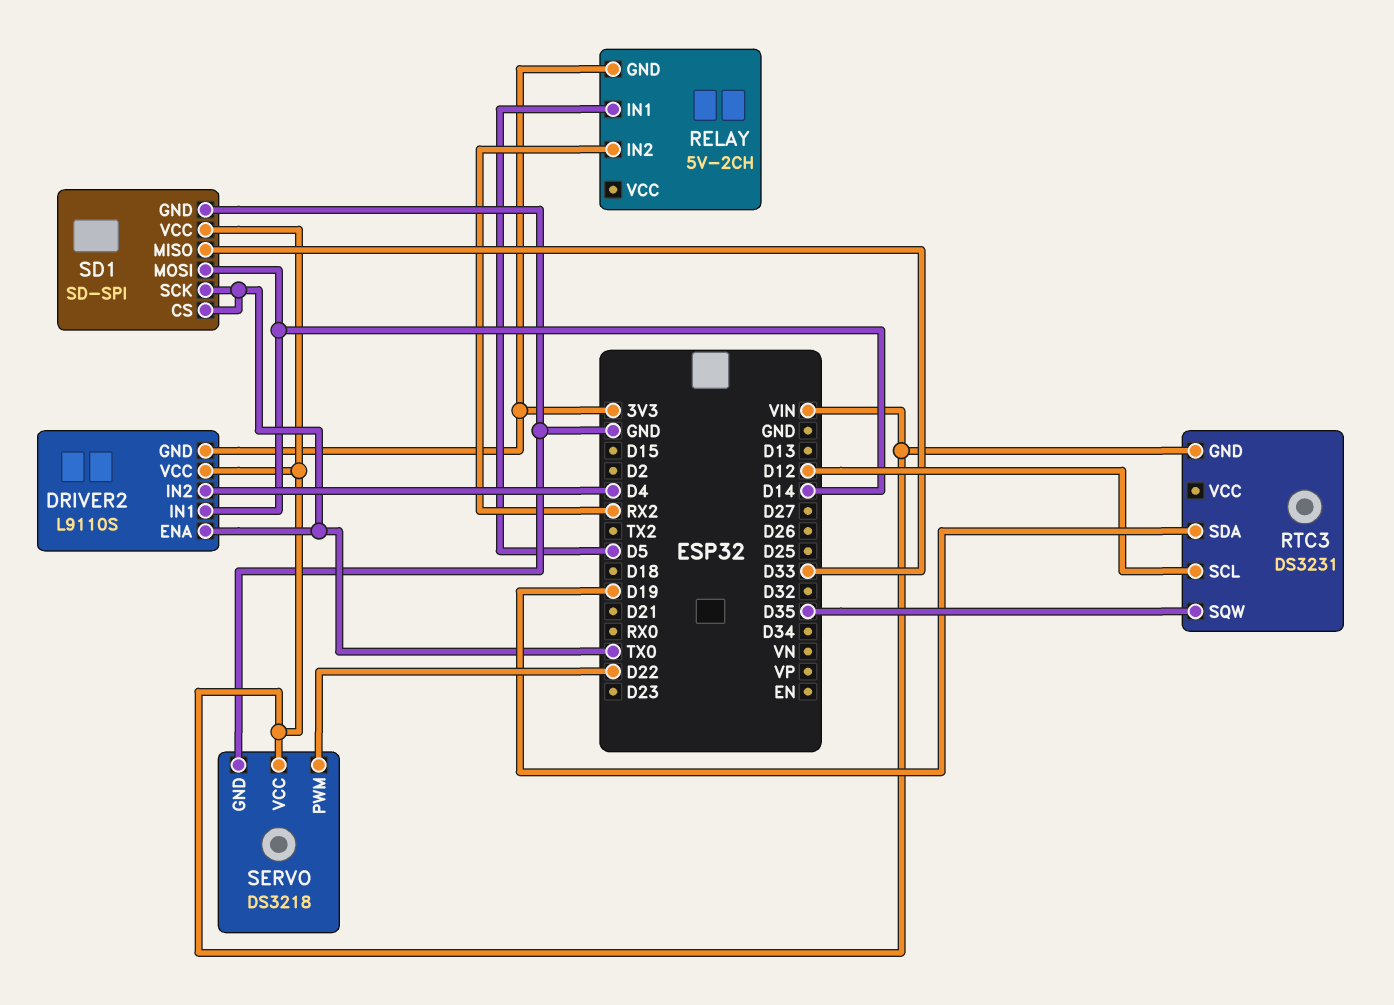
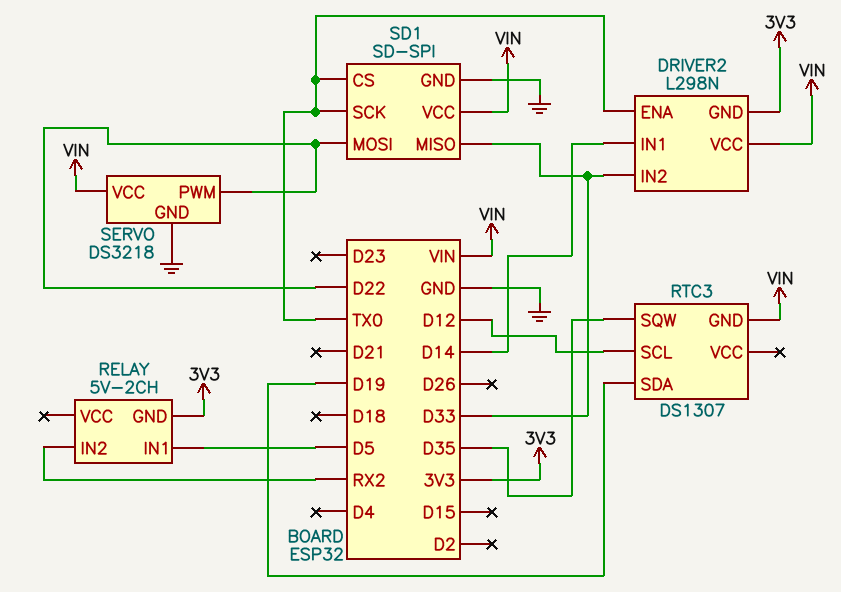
DRIVER2: L9110S -> L298N
DRIVER2 pin IN2: D4 -> D33
RTC3: DS3231 -> DS1307
SD1 pin MOSI: D14 -> D22

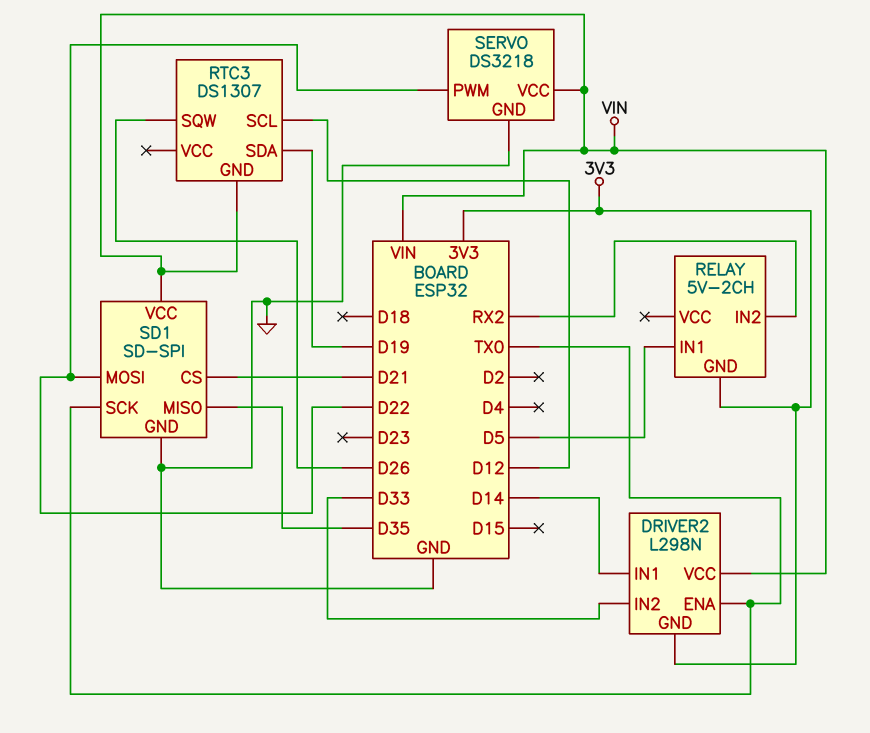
RTC3 pin SQW: D35 -> D26
SD1 pin CS: TX0 -> D21
SD1 pin MISO: D33 -> D35

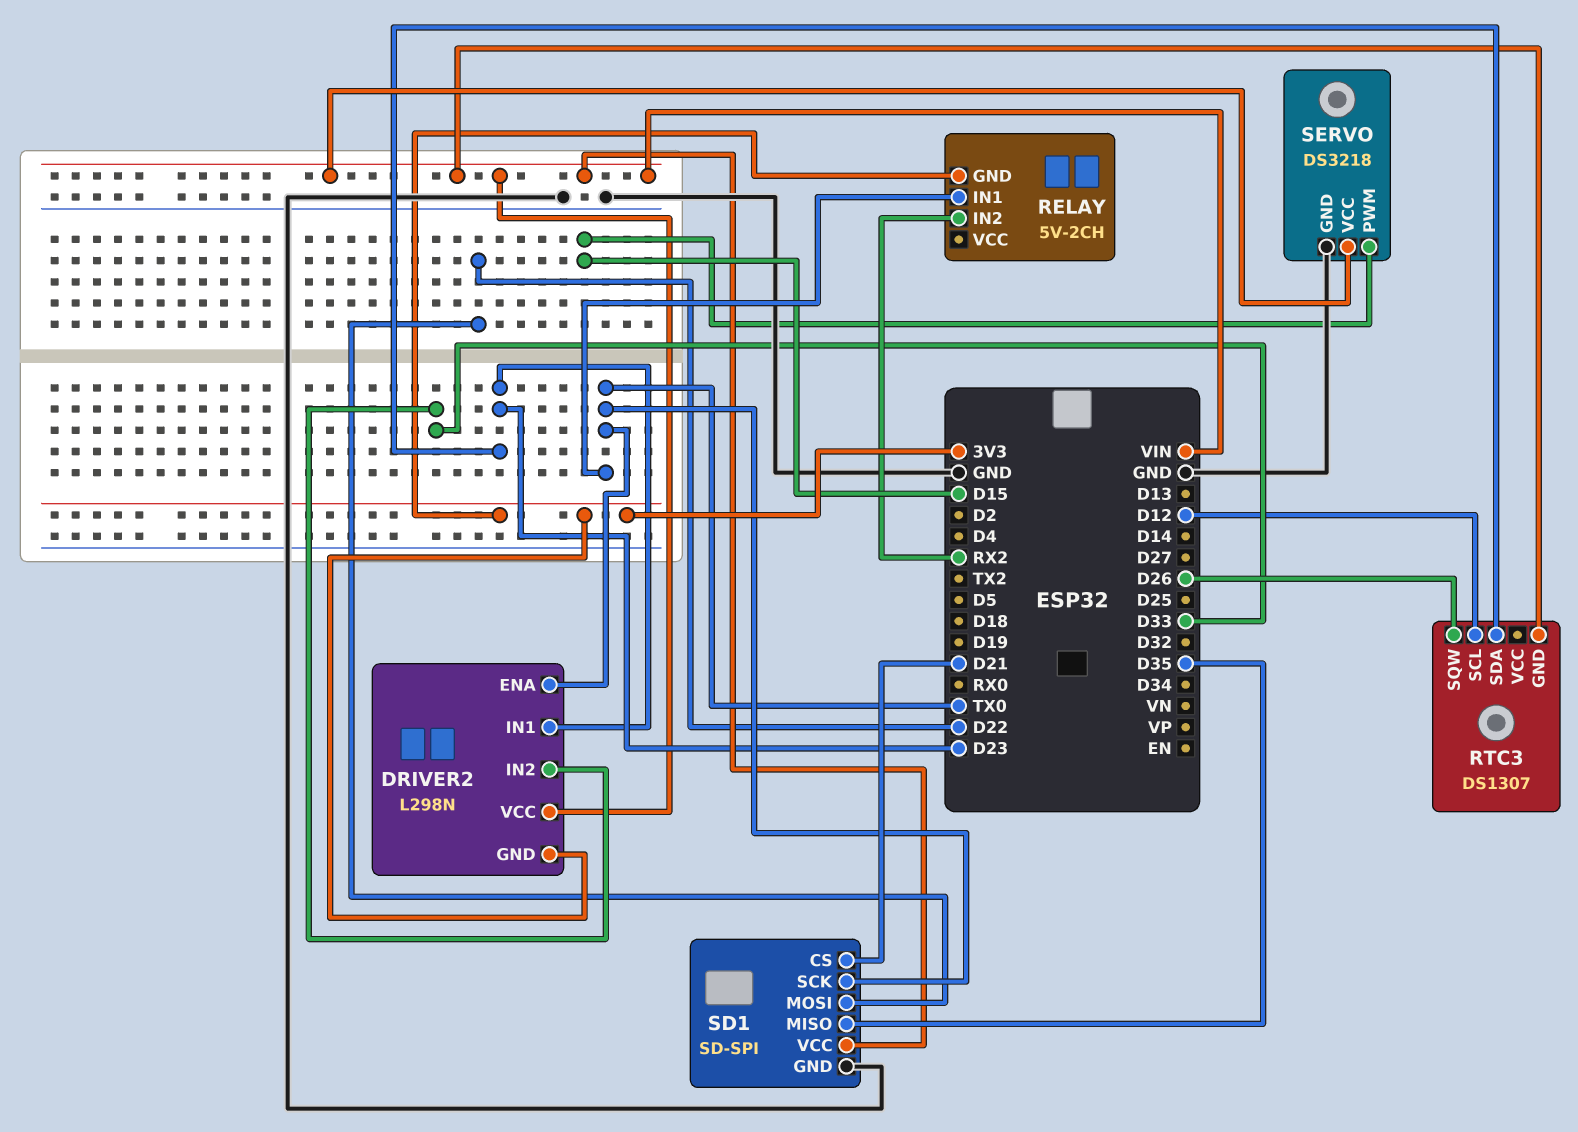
DRIVER2 pin IN1: D14 -> D23
RELAY pin IN1: D5 -> TX0
RTC3 pin SDA: D19 -> D23
SERVO pin PWM: D22 -> D15

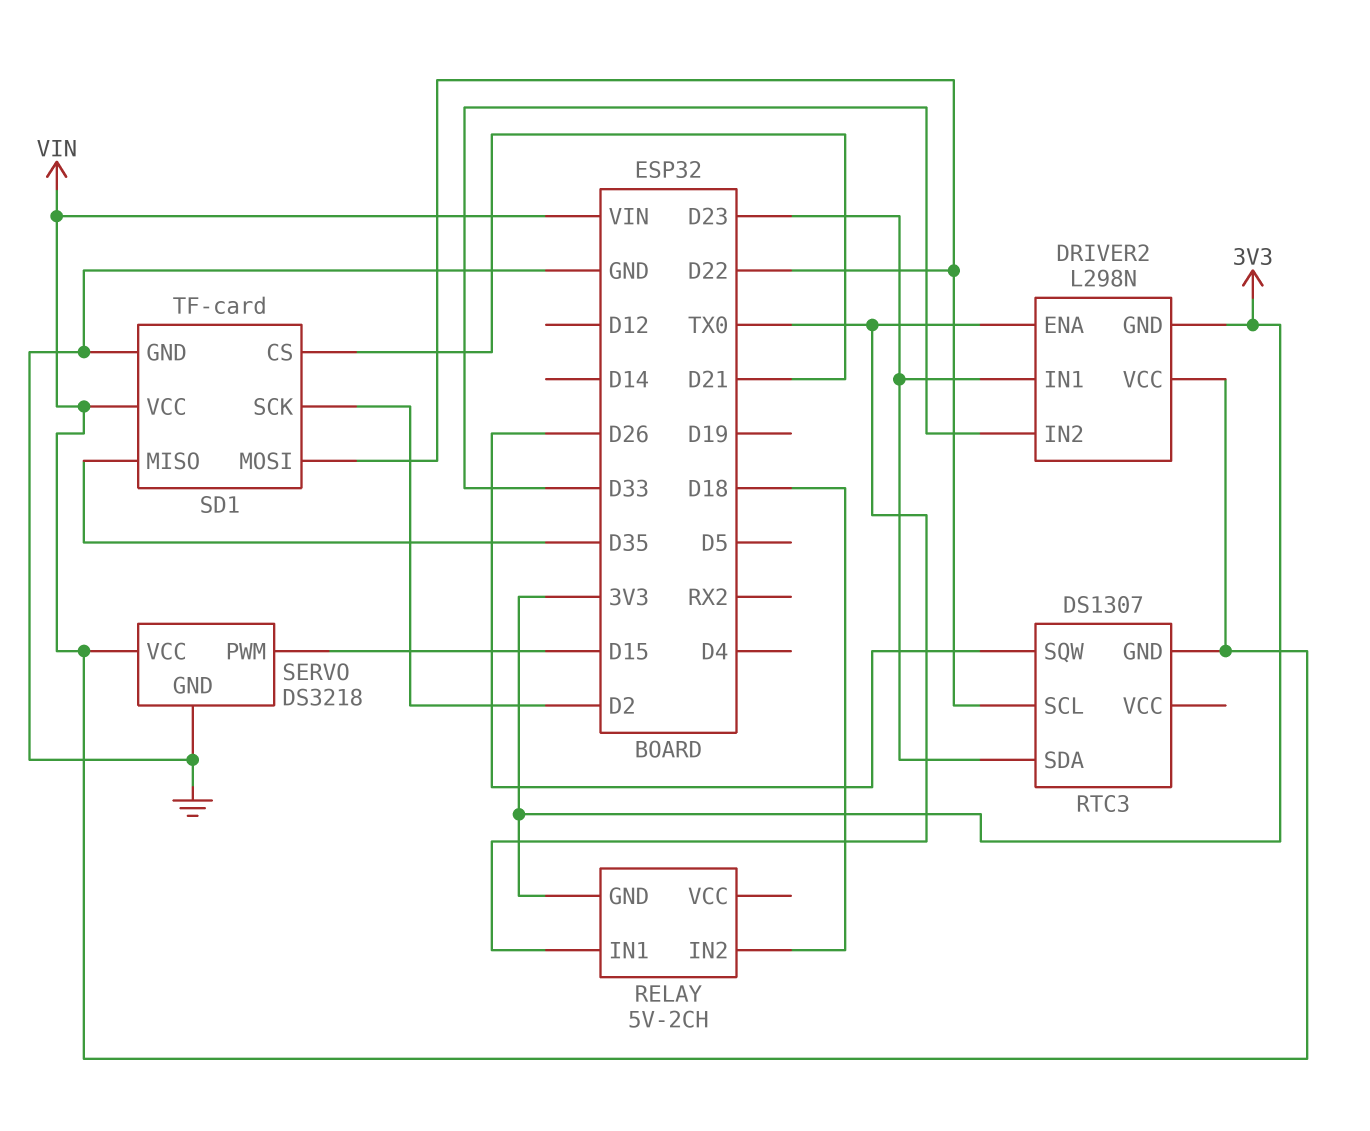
RELAY pin IN2: RX2 -> D18
RTC3 pin SCL: D12 -> D22
SD1: SD-SPI -> TF-card
SD1 pin SCK: TX0 -> D2

